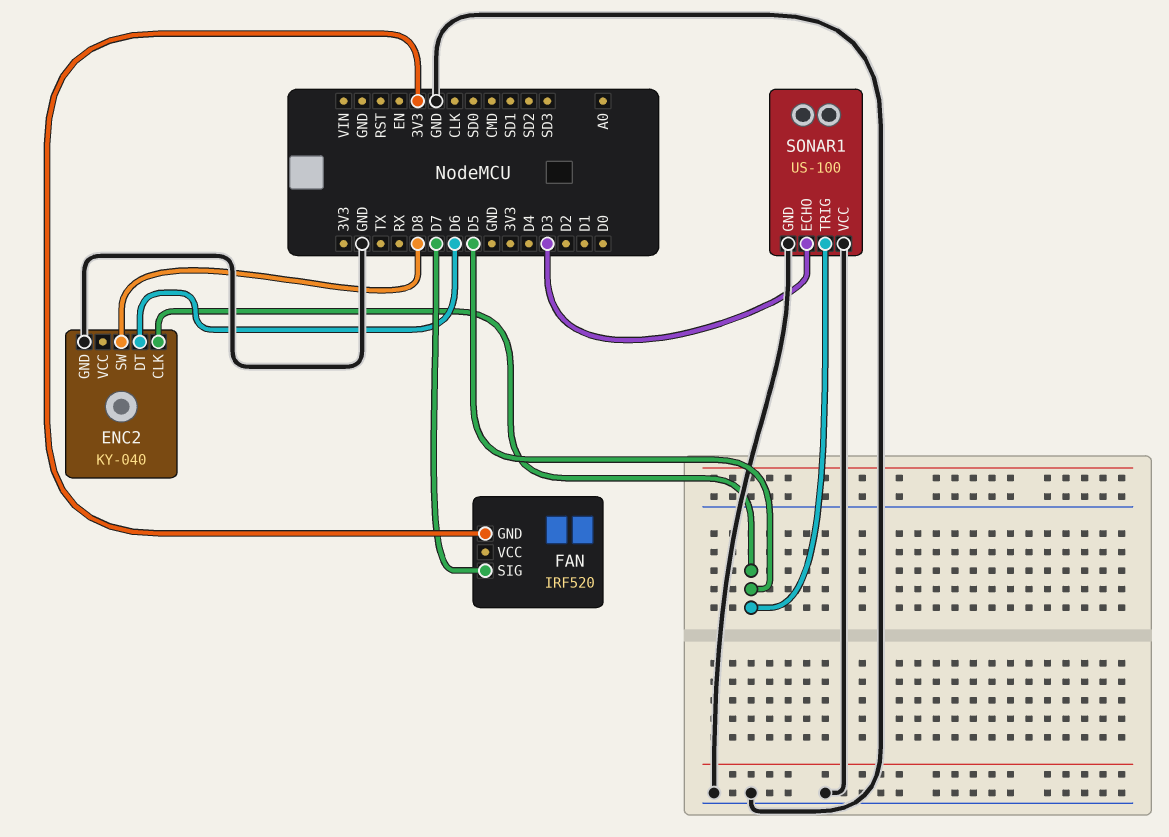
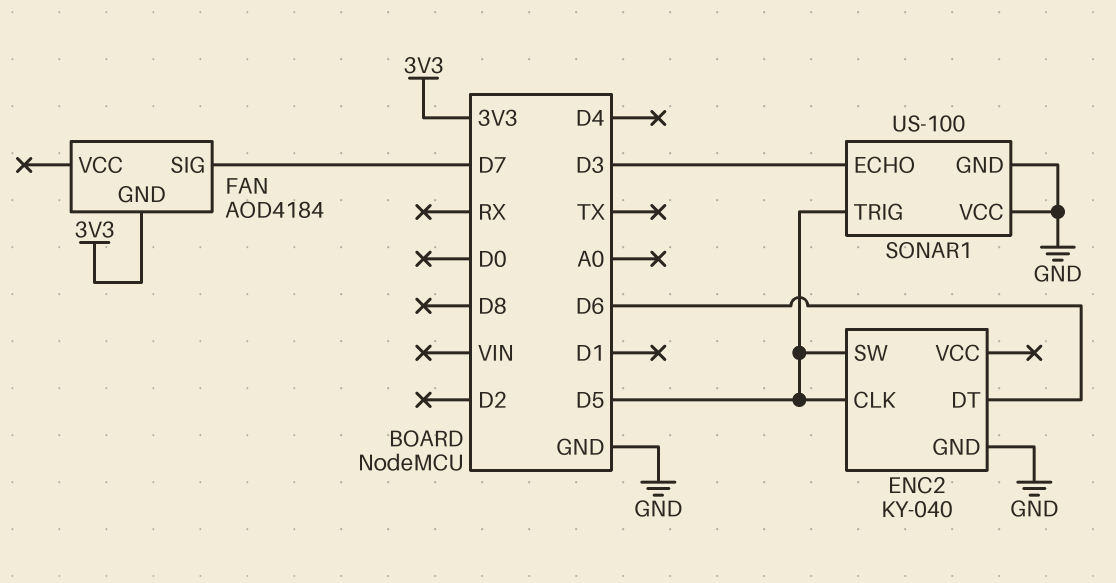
ENC2 pin SW: D8 -> D5
FAN: IRF520 -> AOD4184

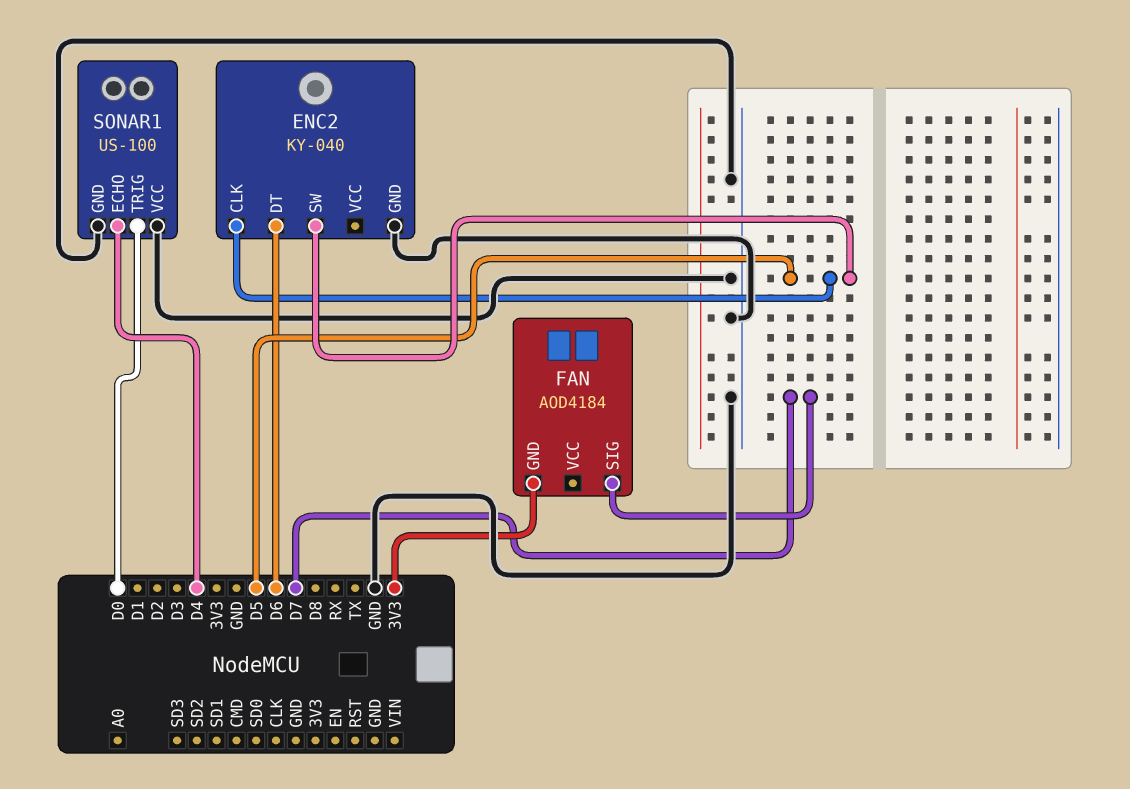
SONAR1 pin ECHO: D3 -> D4
SONAR1 pin TRIG: D5 -> D0

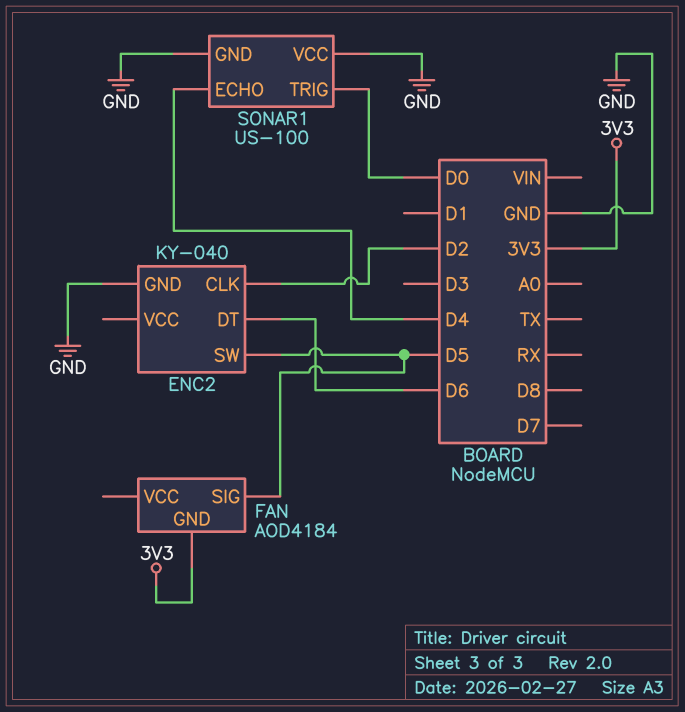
ENC2 pin CLK: D5 -> D2
FAN pin SIG: D7 -> D5

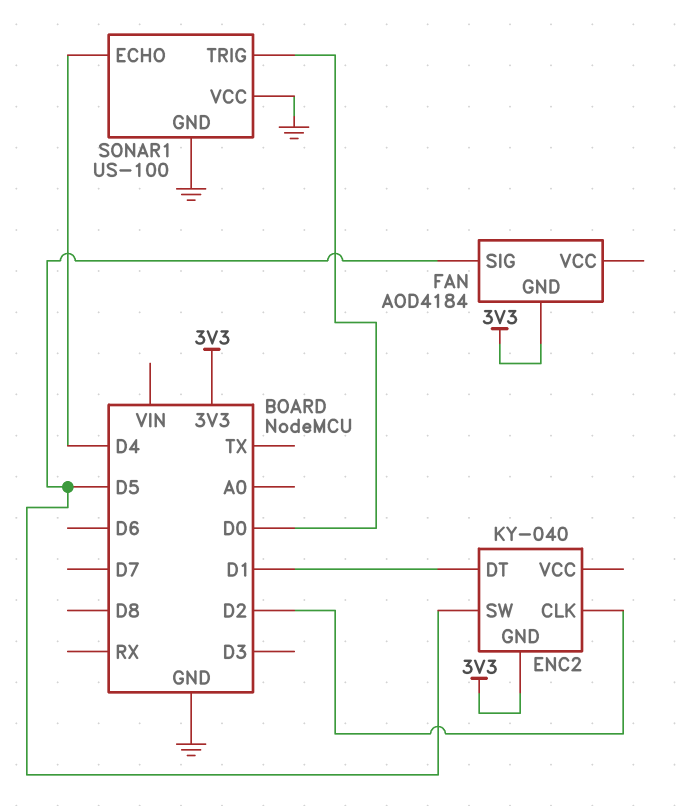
ENC2 pin DT: D6 -> D1
ENC2 pin GND: GND -> 3V3

